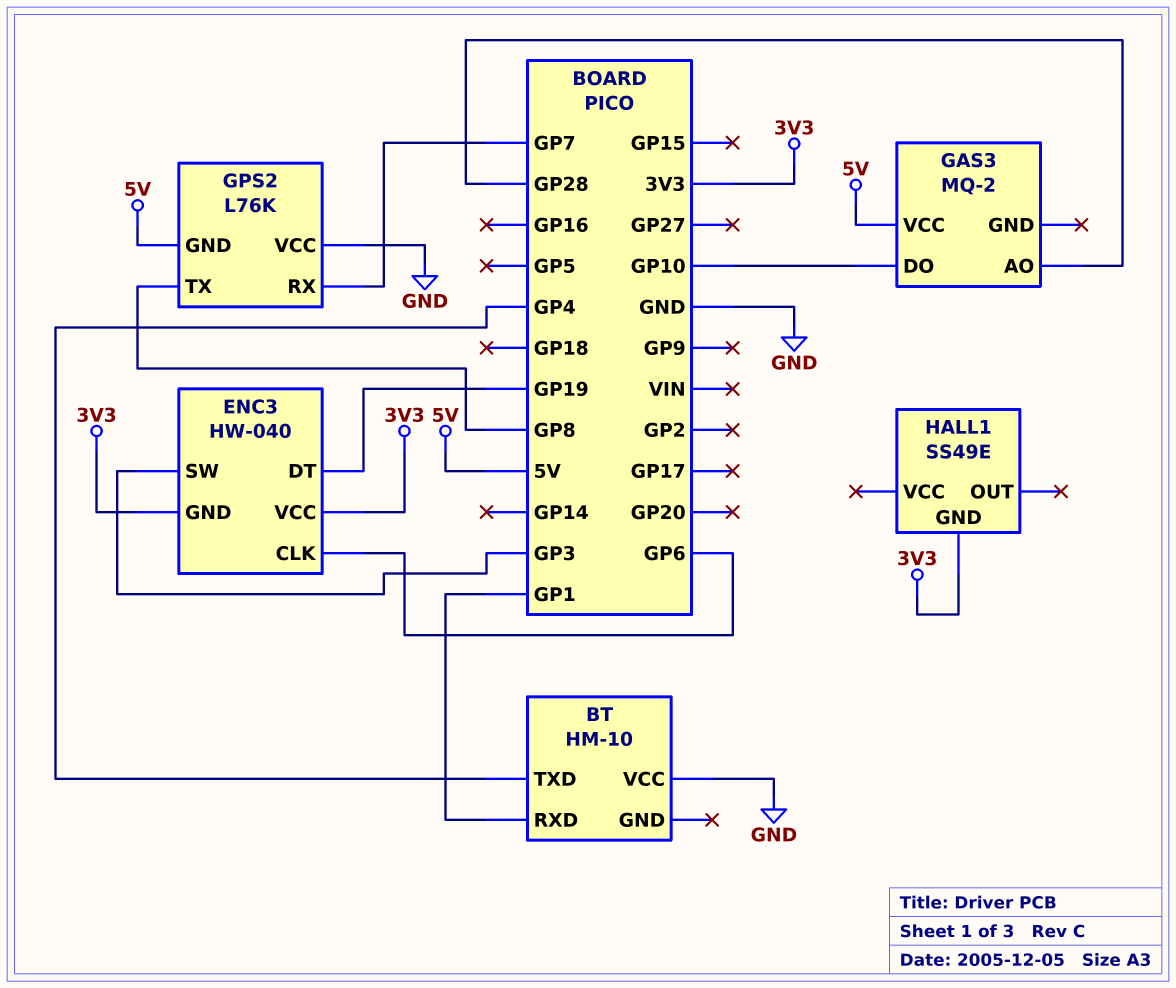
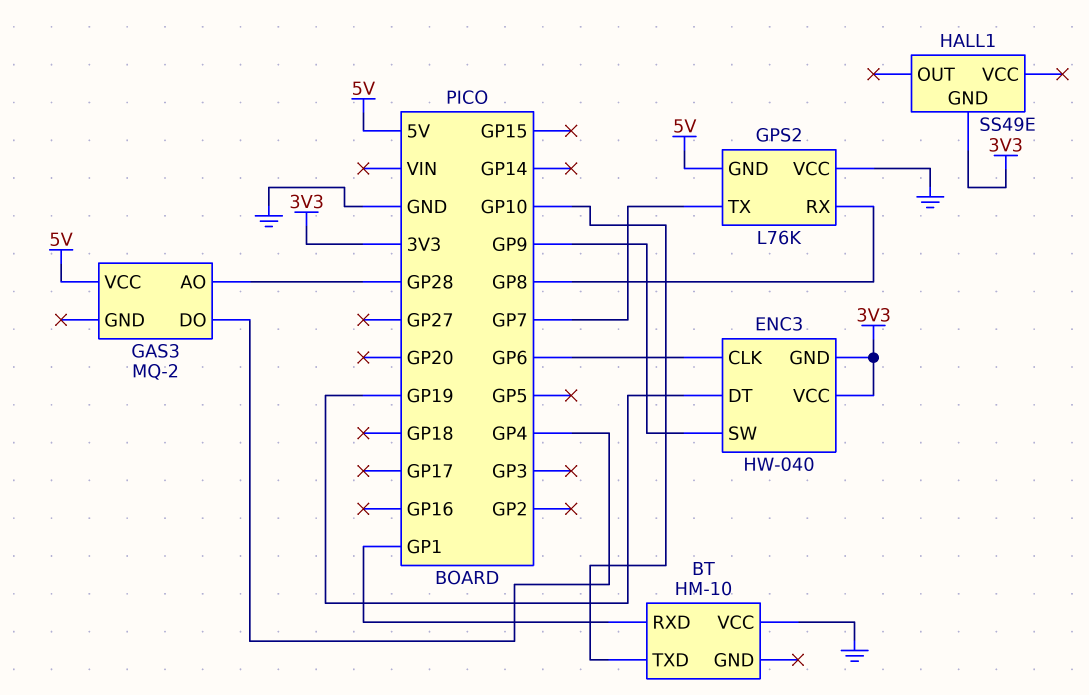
BT pin TXD: GP4 -> GP10
ENC3 pin SW: GP3 -> GP9
GAS3 pin DO: GP10 -> GP4
GPS2 pin RX: GP7 -> GP8
GPS2 pin TX: GP8 -> GP7

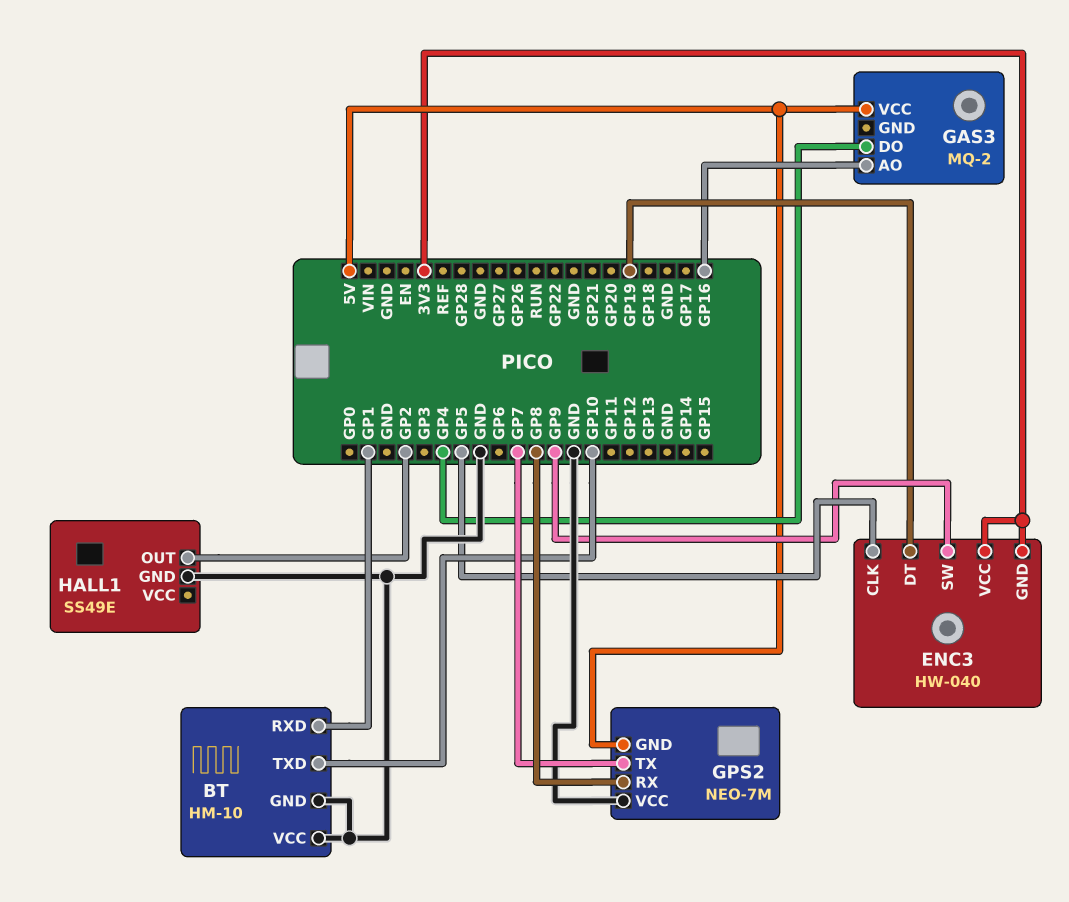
BT pin GND: none -> GND
ENC3 pin CLK: GP6 -> GP5
GAS3 pin AO: GP28 -> GP16
GPS2: L76K -> NEO-7M
HALL1 pin GND: 3V3 -> GND
HALL1 pin OUT: none -> GP2

